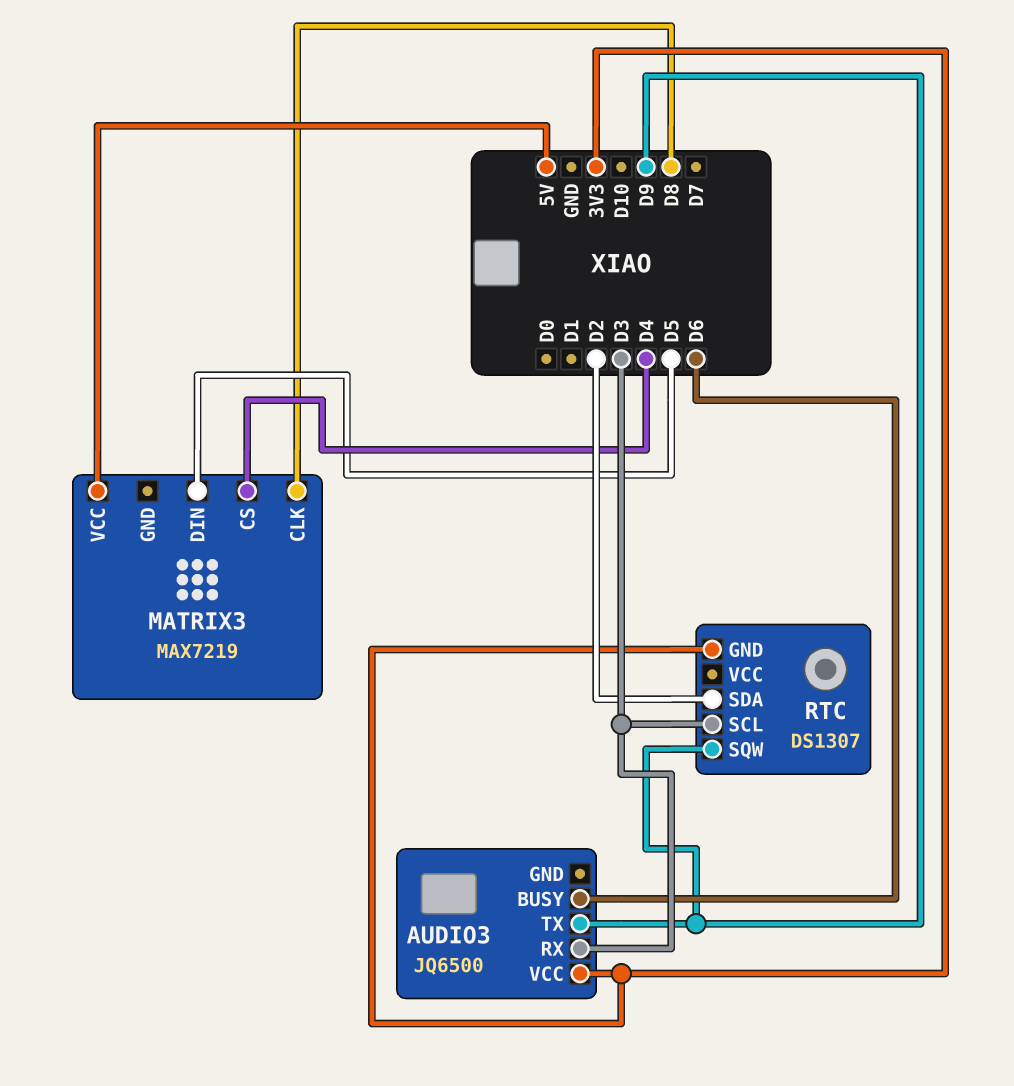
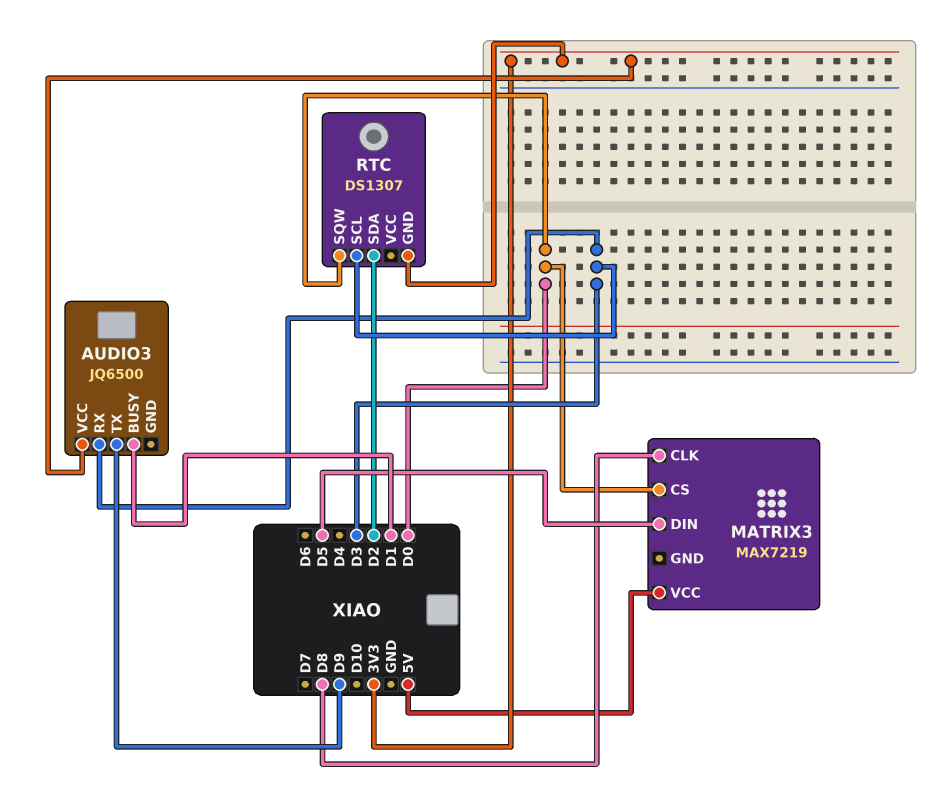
AUDIO3 pin BUSY: D6 -> D1
MATRIX3 pin CS: D4 -> D0
RTC pin SQW: D9 -> D0

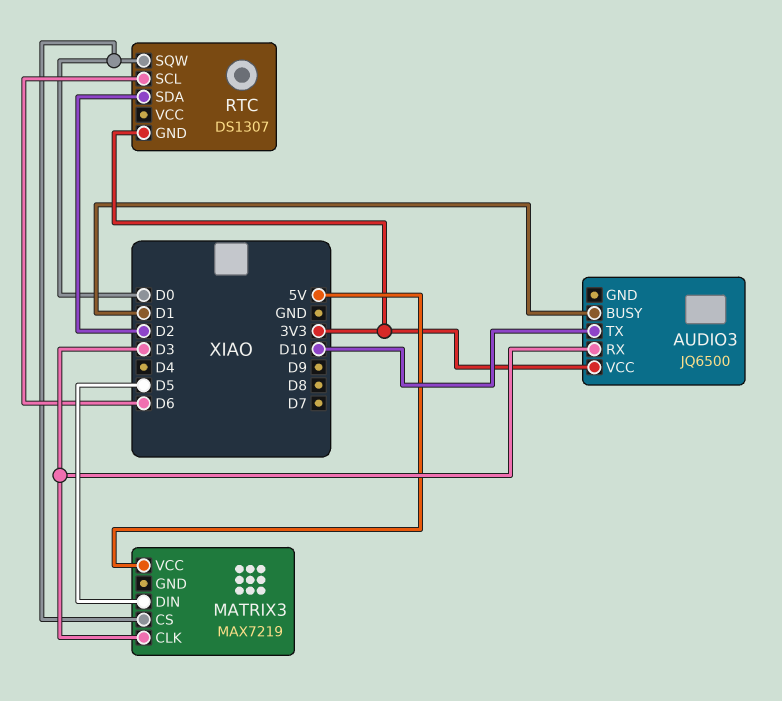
AUDIO3 pin TX: D9 -> D10
MATRIX3 pin CLK: D8 -> D3
RTC pin SCL: D3 -> D6

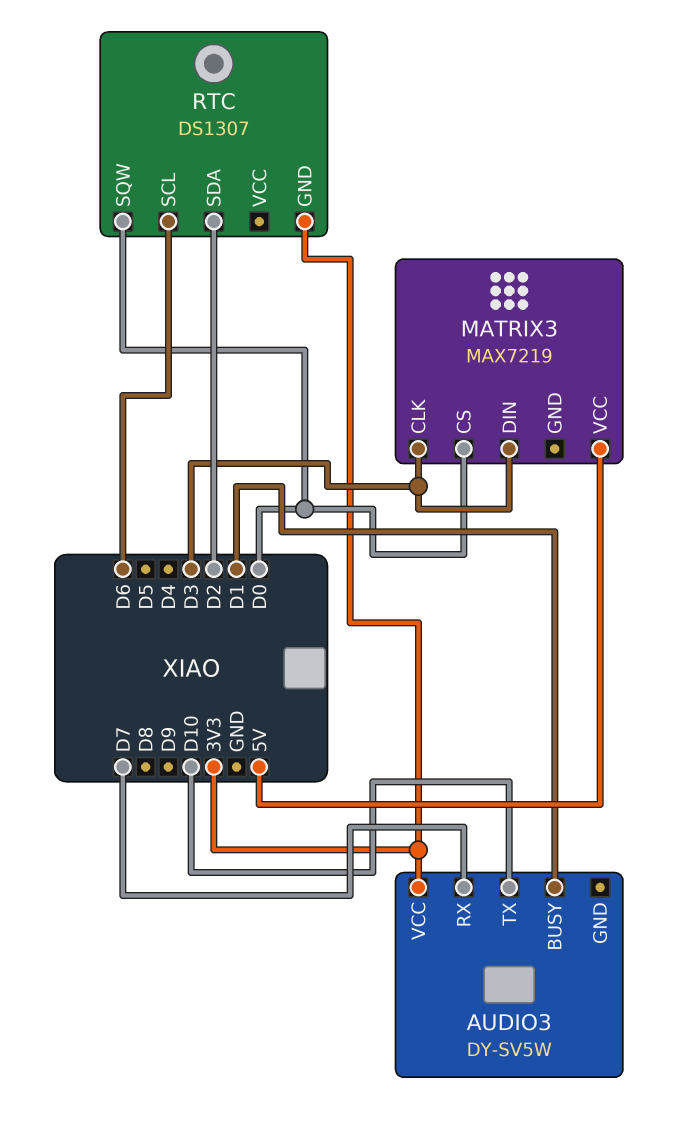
AUDIO3: JQ6500 -> DY-SV5W
AUDIO3 pin RX: D3 -> D7
MATRIX3 pin DIN: D5 -> D3

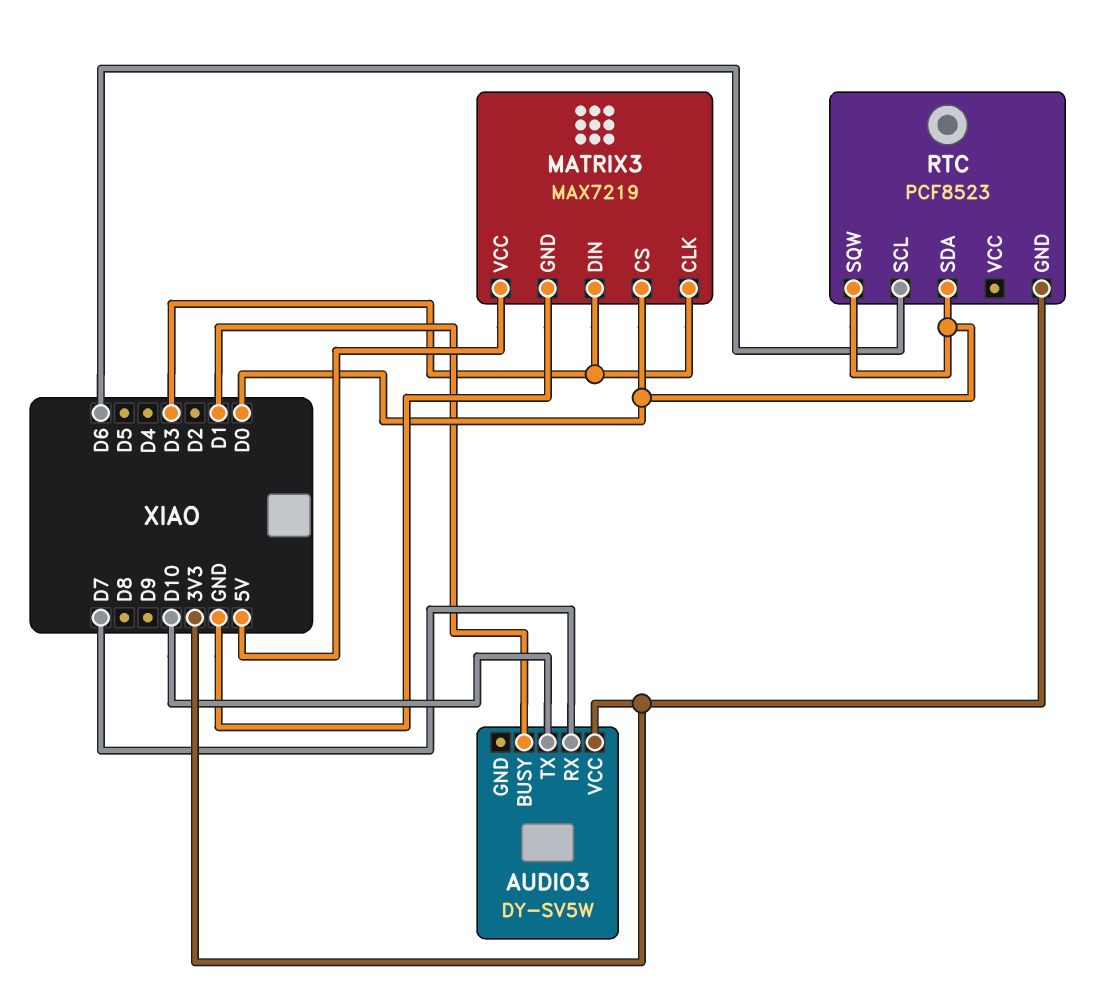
MATRIX3 pin GND: none -> GND
RTC: DS1307 -> PCF8523
RTC pin SDA: D2 -> D0

